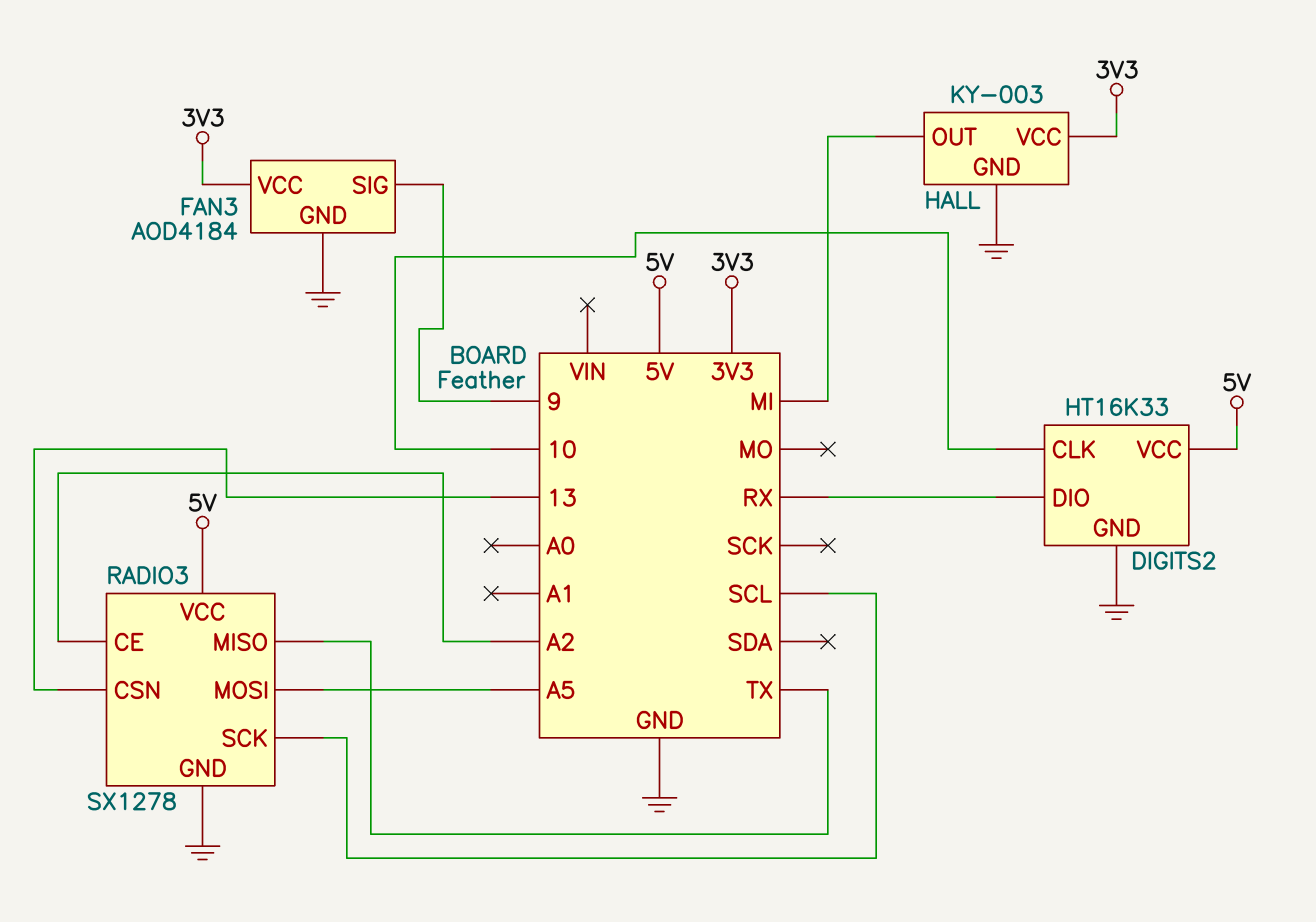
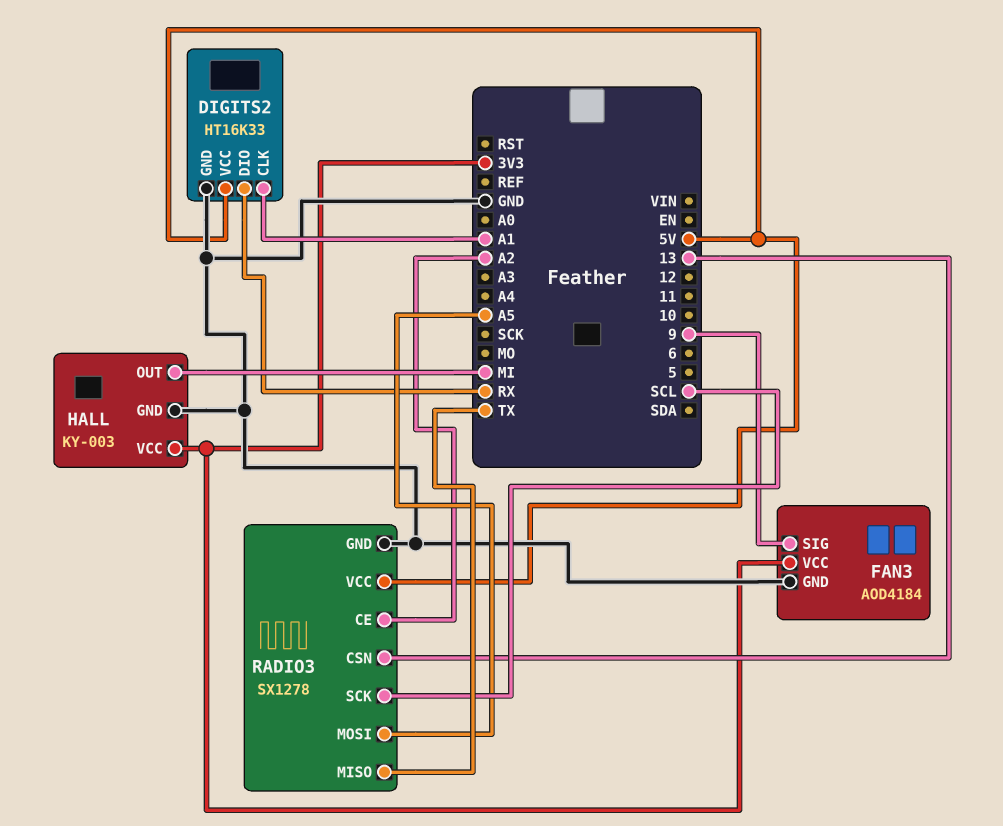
DIGITS2 pin CLK: 10 -> A1

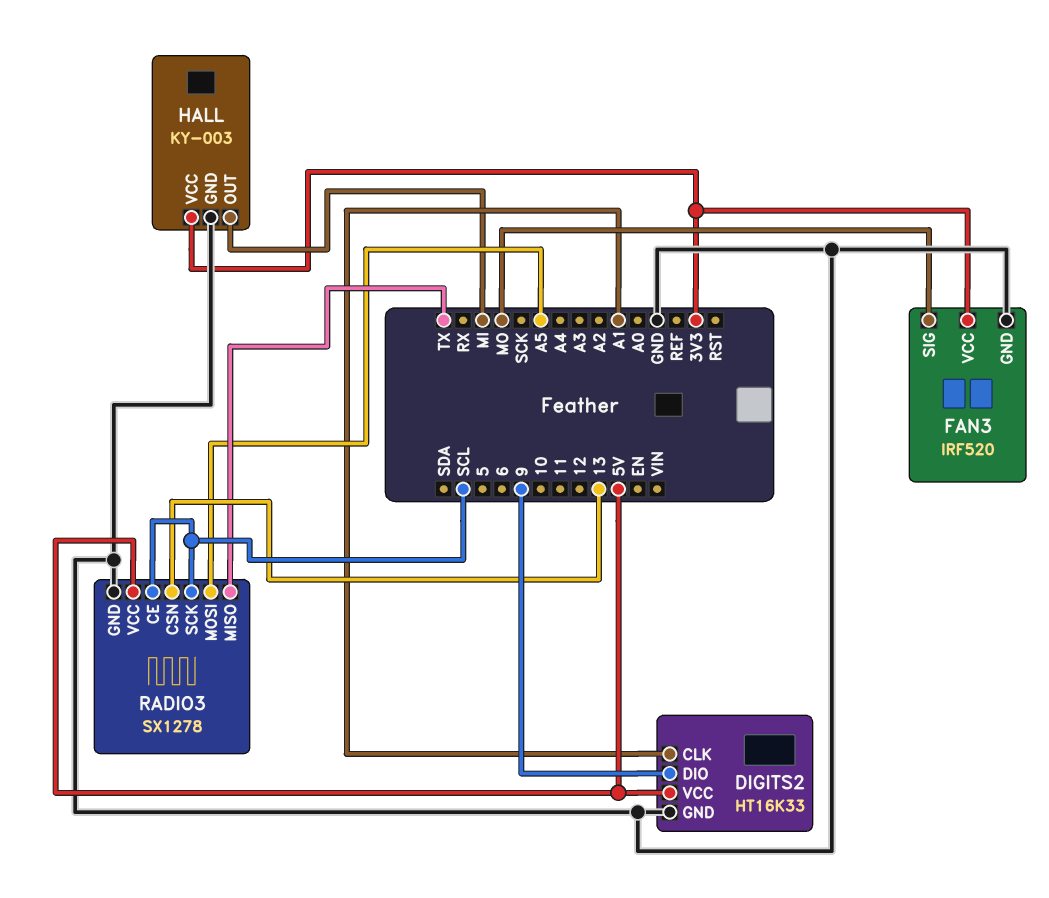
DIGITS2 pin DIO: RX -> 9
FAN3: AOD4184 -> IRF520
FAN3 pin SIG: 9 -> MO
RADIO3 pin CE: A2 -> SCL

